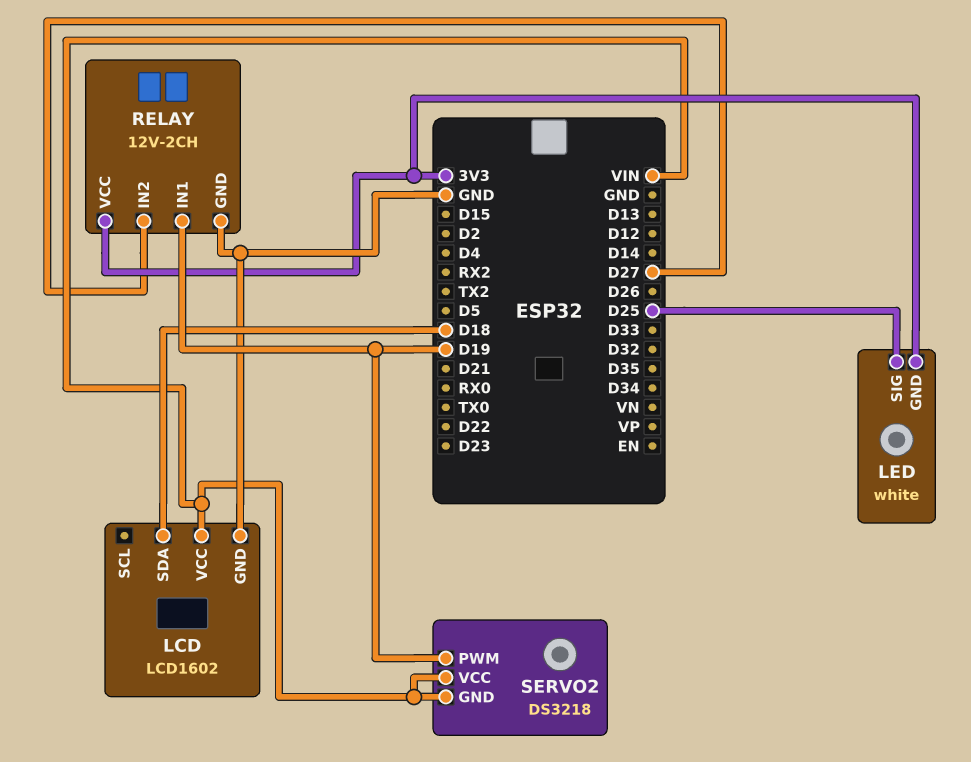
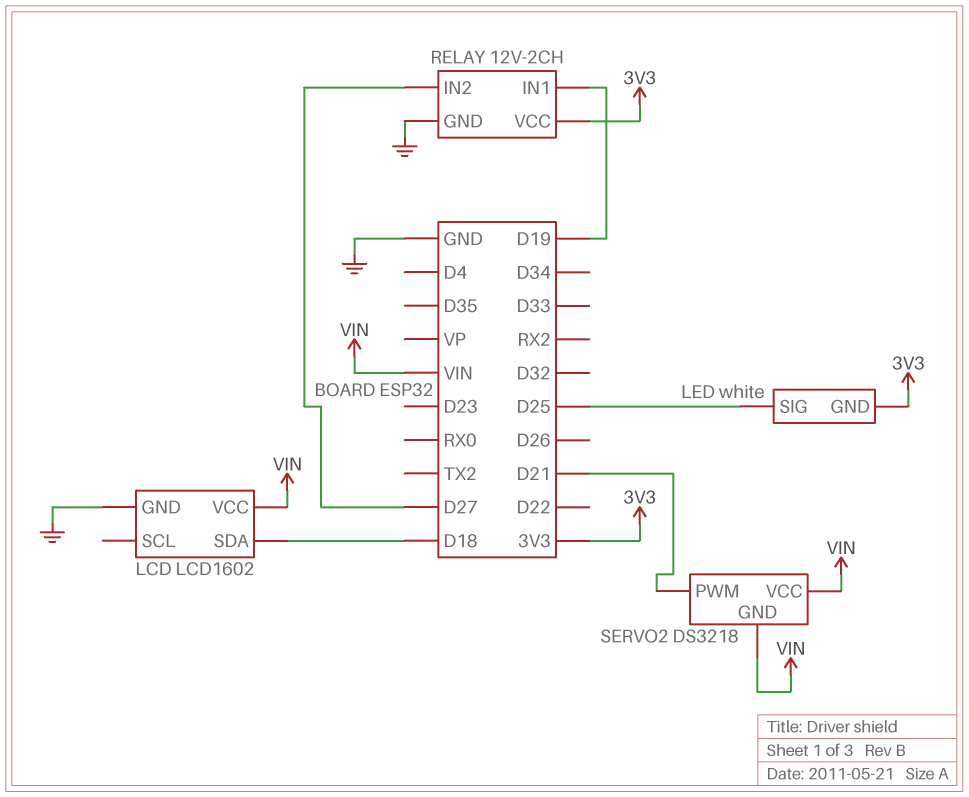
SERVO2 pin PWM: D19 -> D21

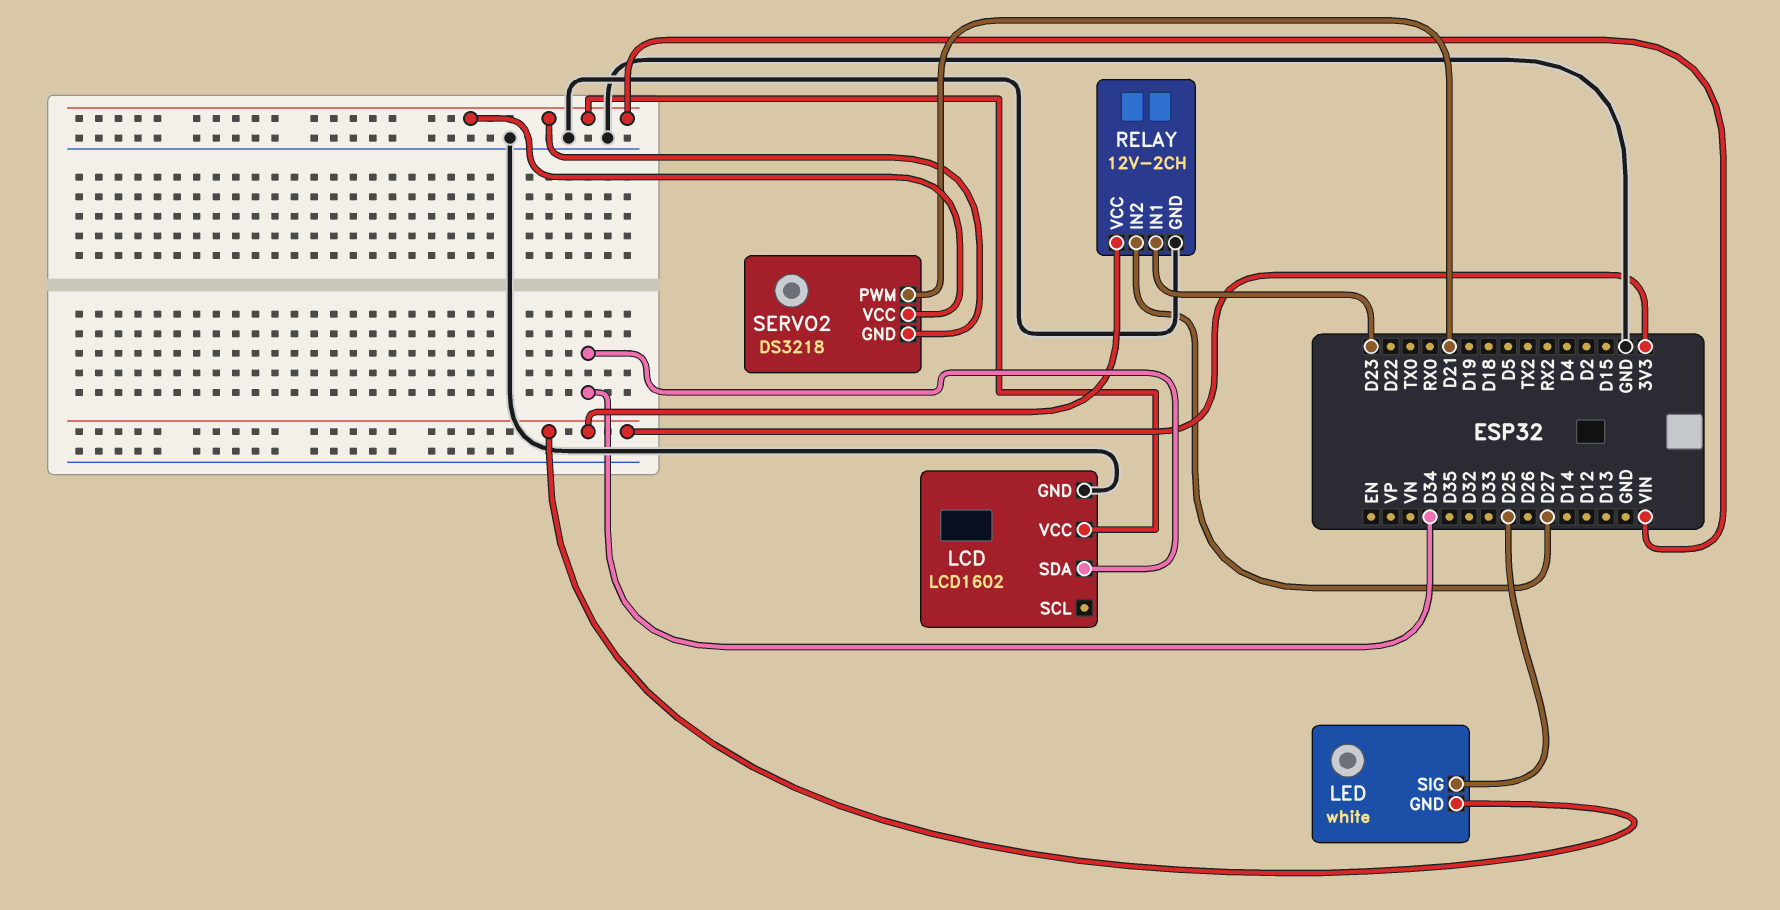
LCD pin SDA: D18 -> D34
RELAY pin IN1: D19 -> D23

